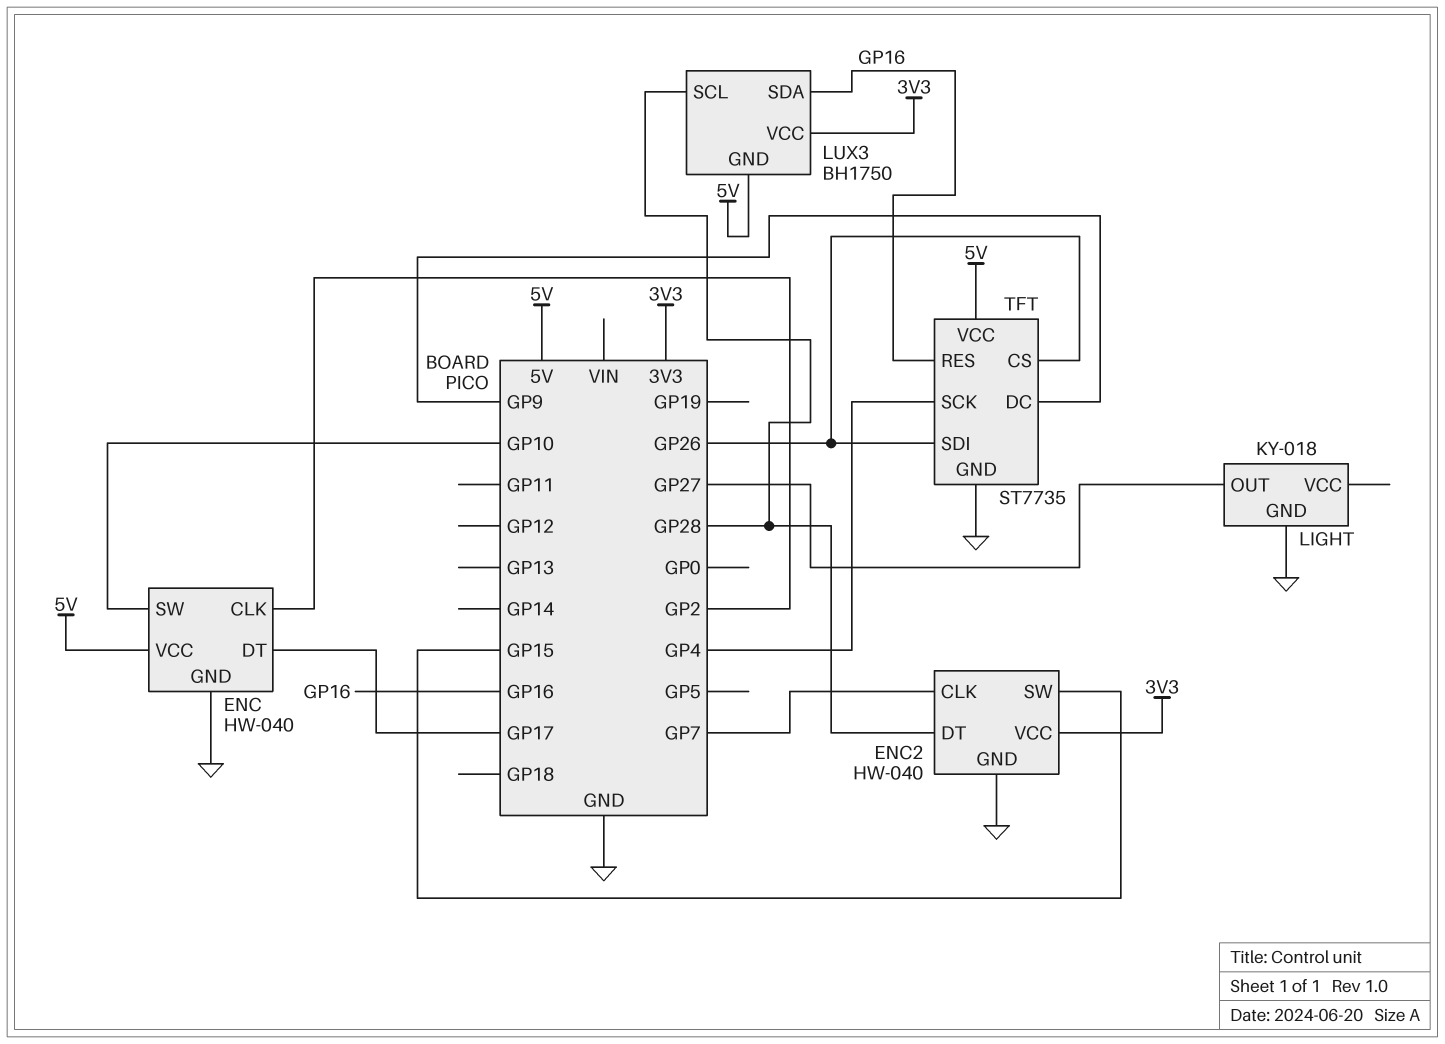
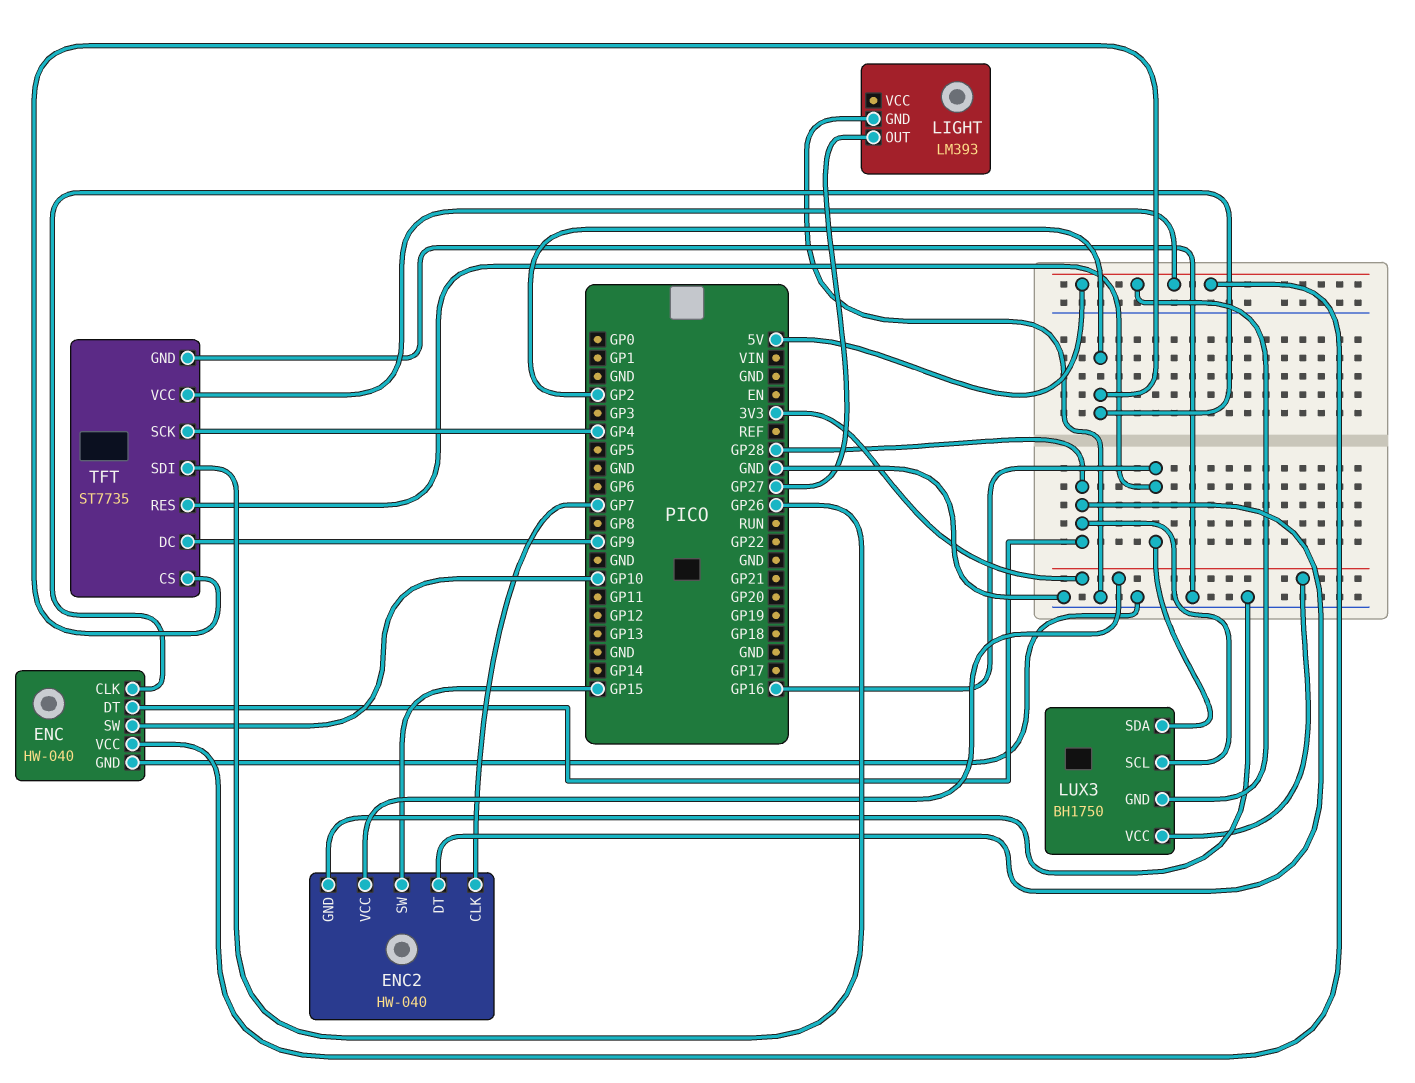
ENC pin DT: GP17 -> GP28
LIGHT: KY-018 -> LM393
TFT pin CS: GP26 -> GP2

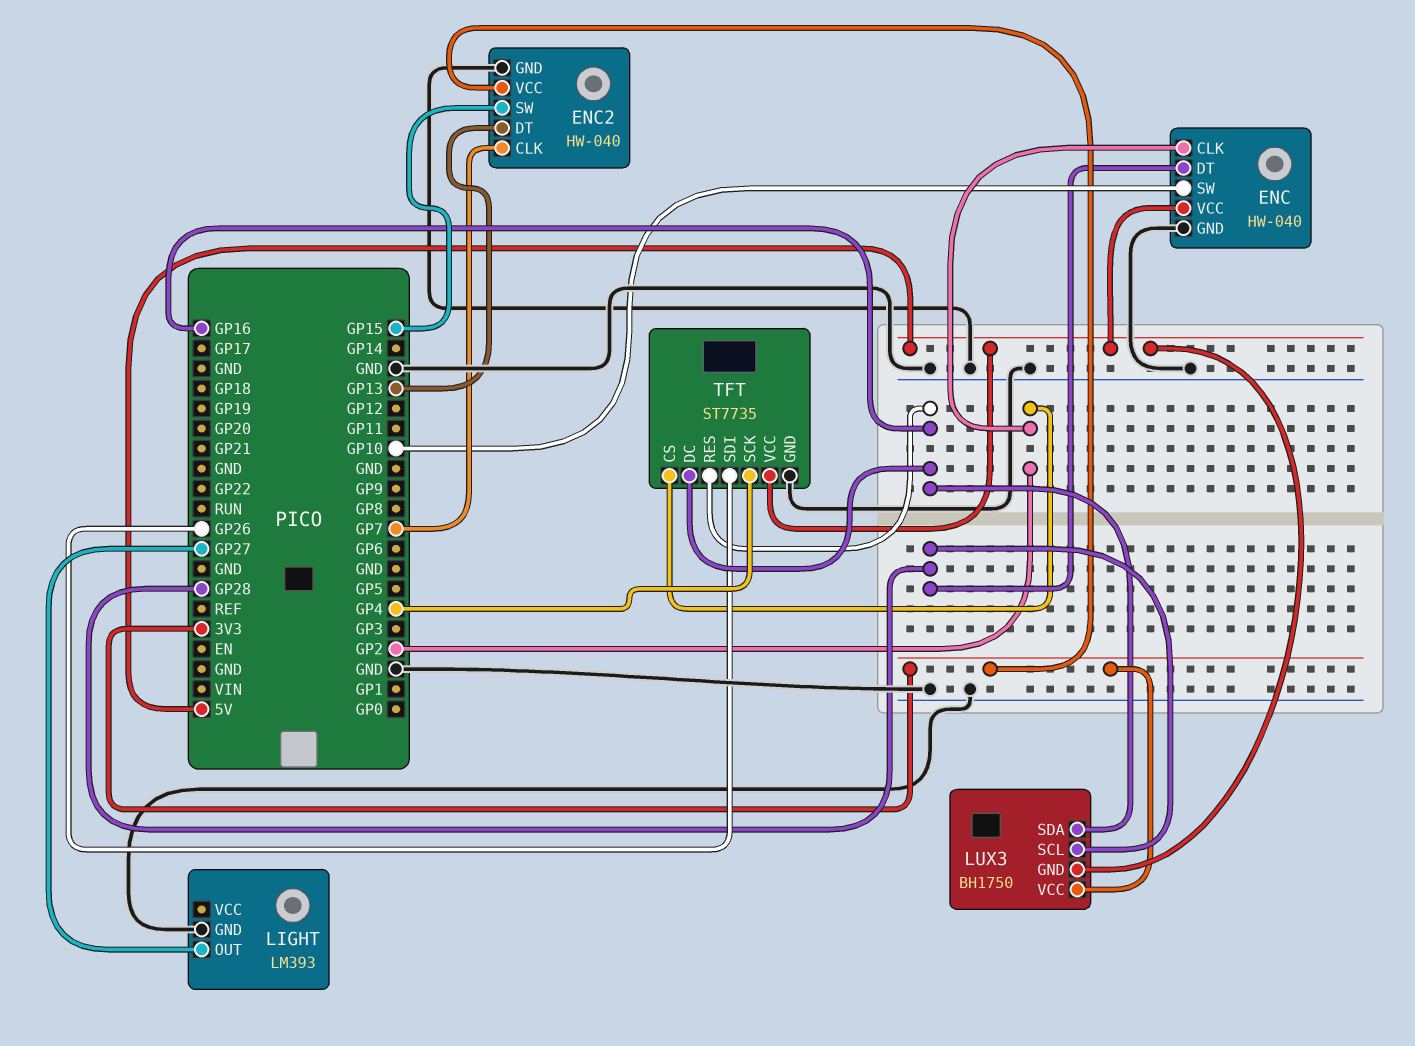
ENC2 pin DT: GP28 -> GP13
TFT pin DC: GP9 -> GP16

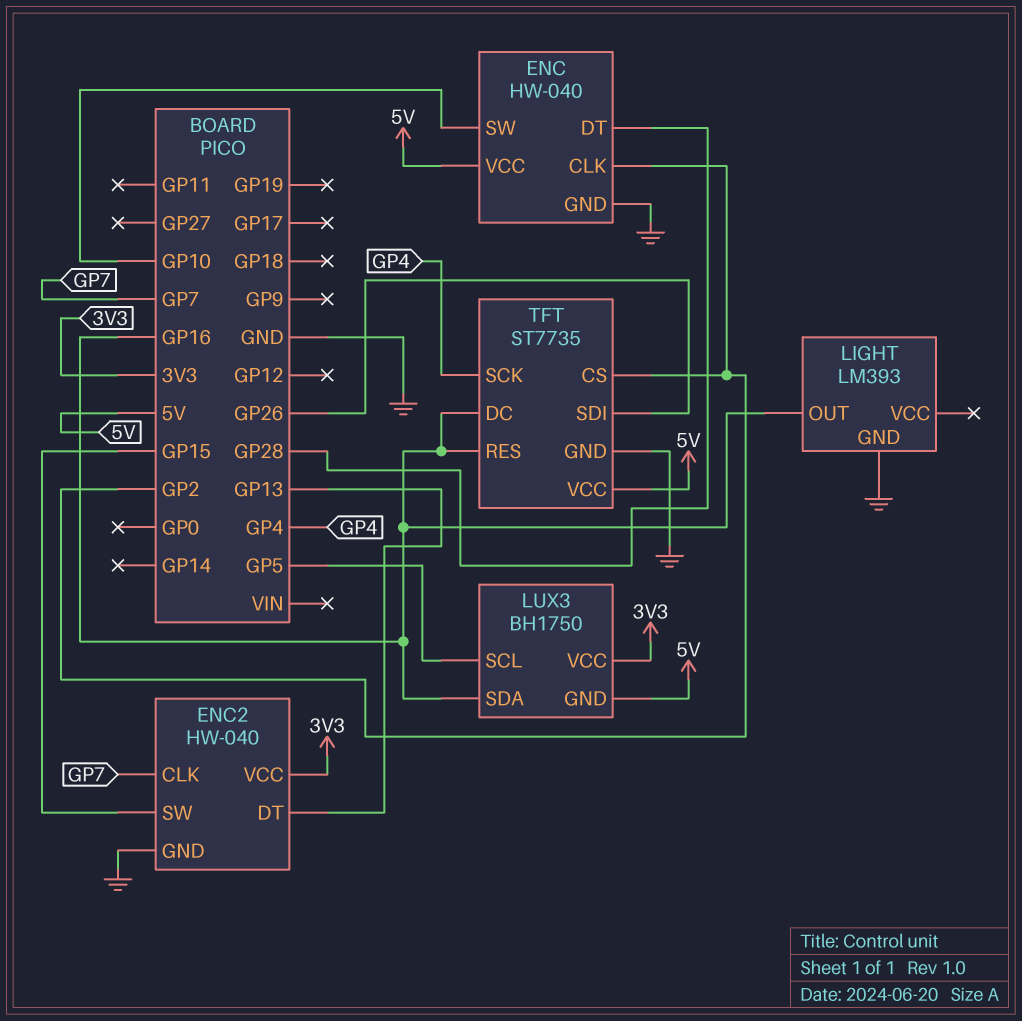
LIGHT pin OUT: GP27 -> GP16
LUX3 pin SCL: GP28 -> GP5

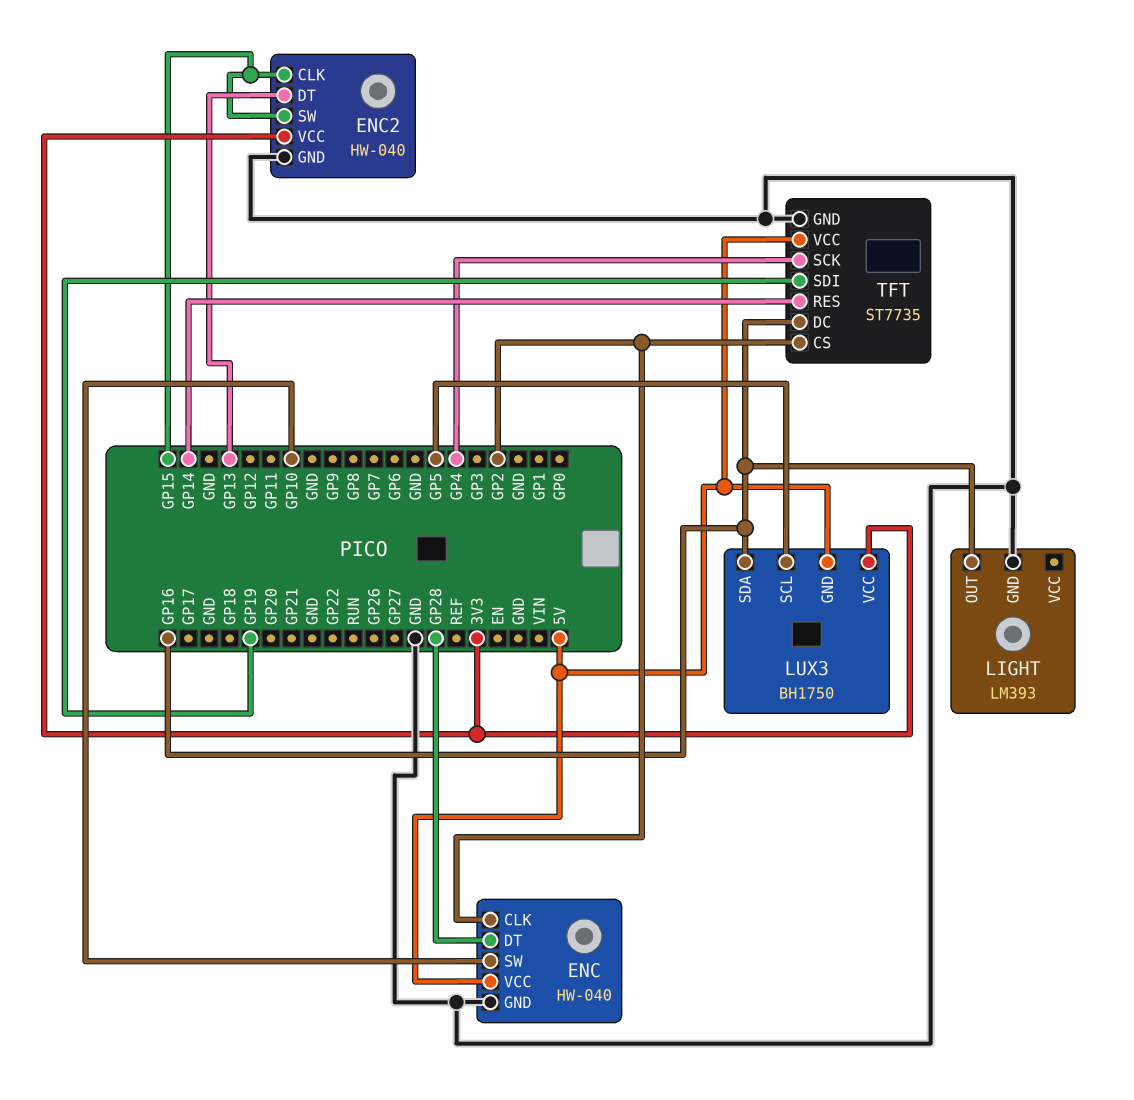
ENC2 pin CLK: GP7 -> GP15
TFT pin RES: GP16 -> GP14
TFT pin SDI: GP26 -> GP19

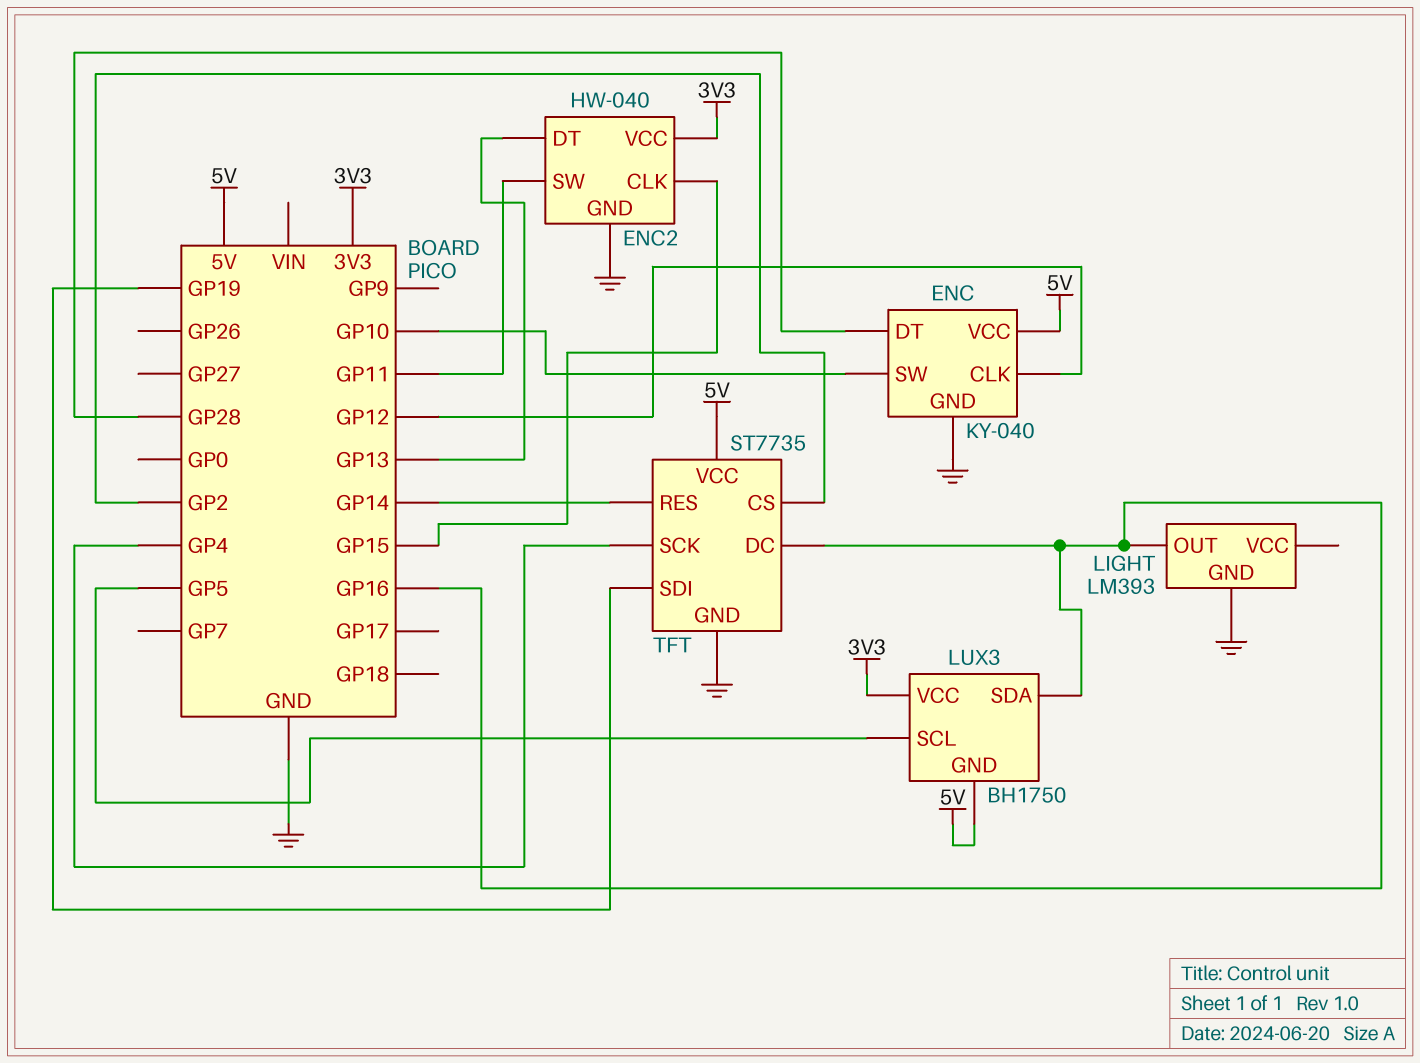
ENC: HW-040 -> KY-040
ENC pin CLK: GP2 -> GP12
ENC2 pin SW: GP15 -> GP11

